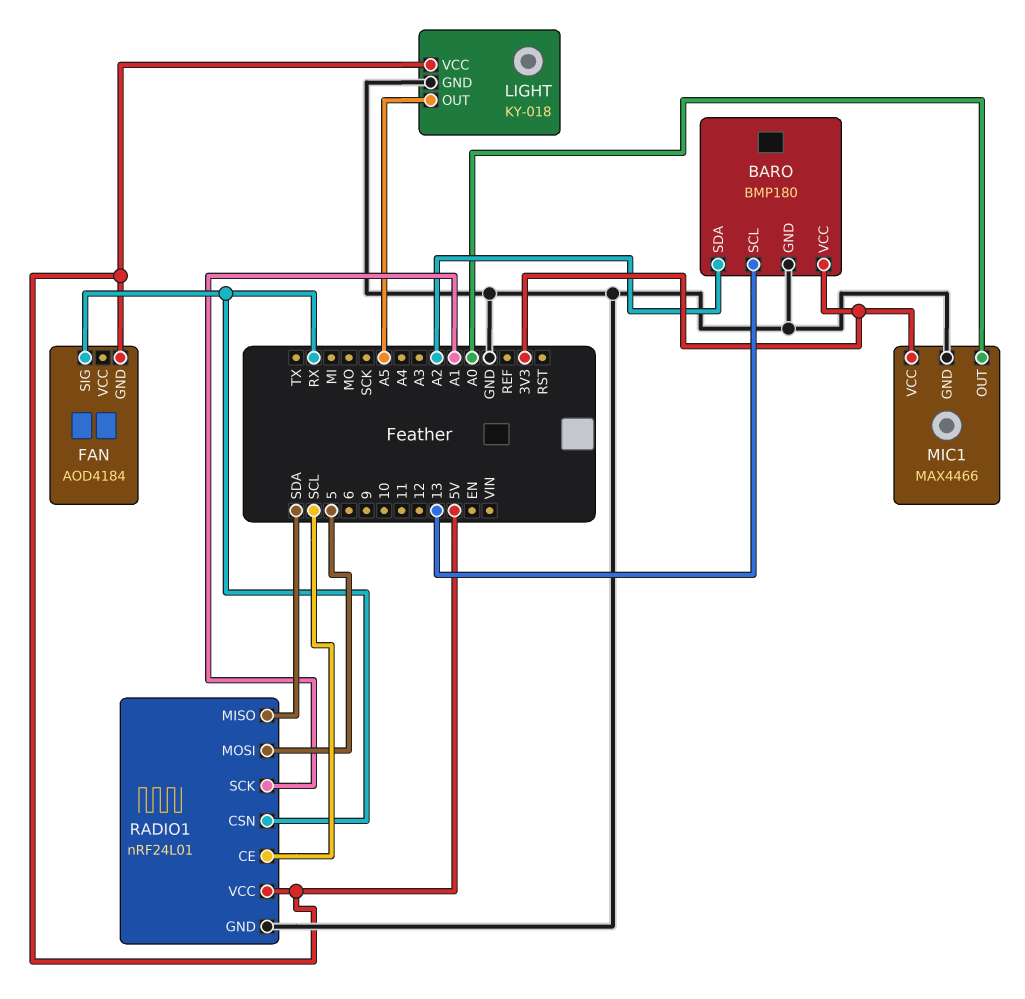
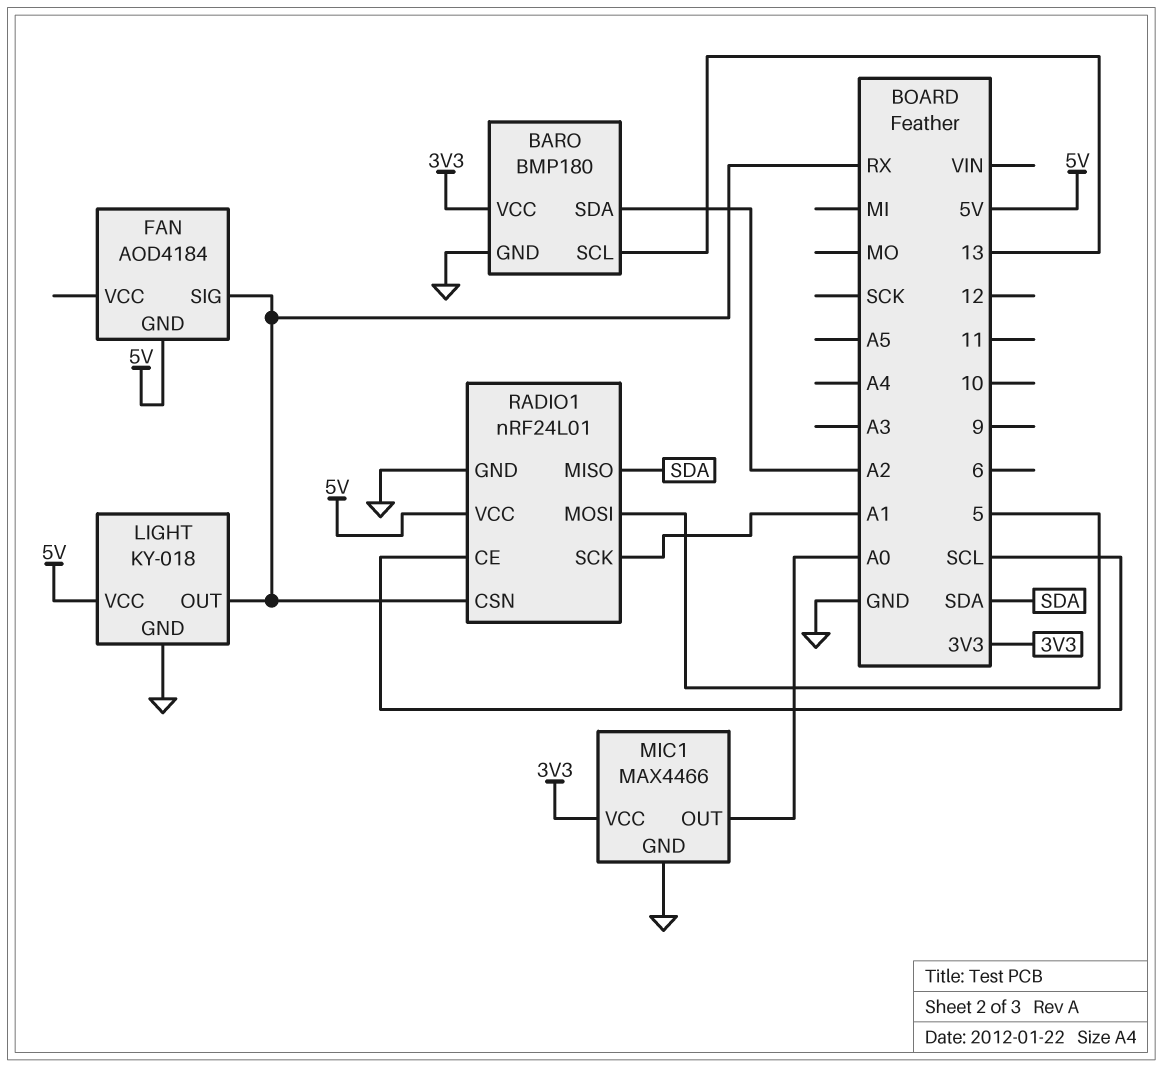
LIGHT pin OUT: A5 -> RX

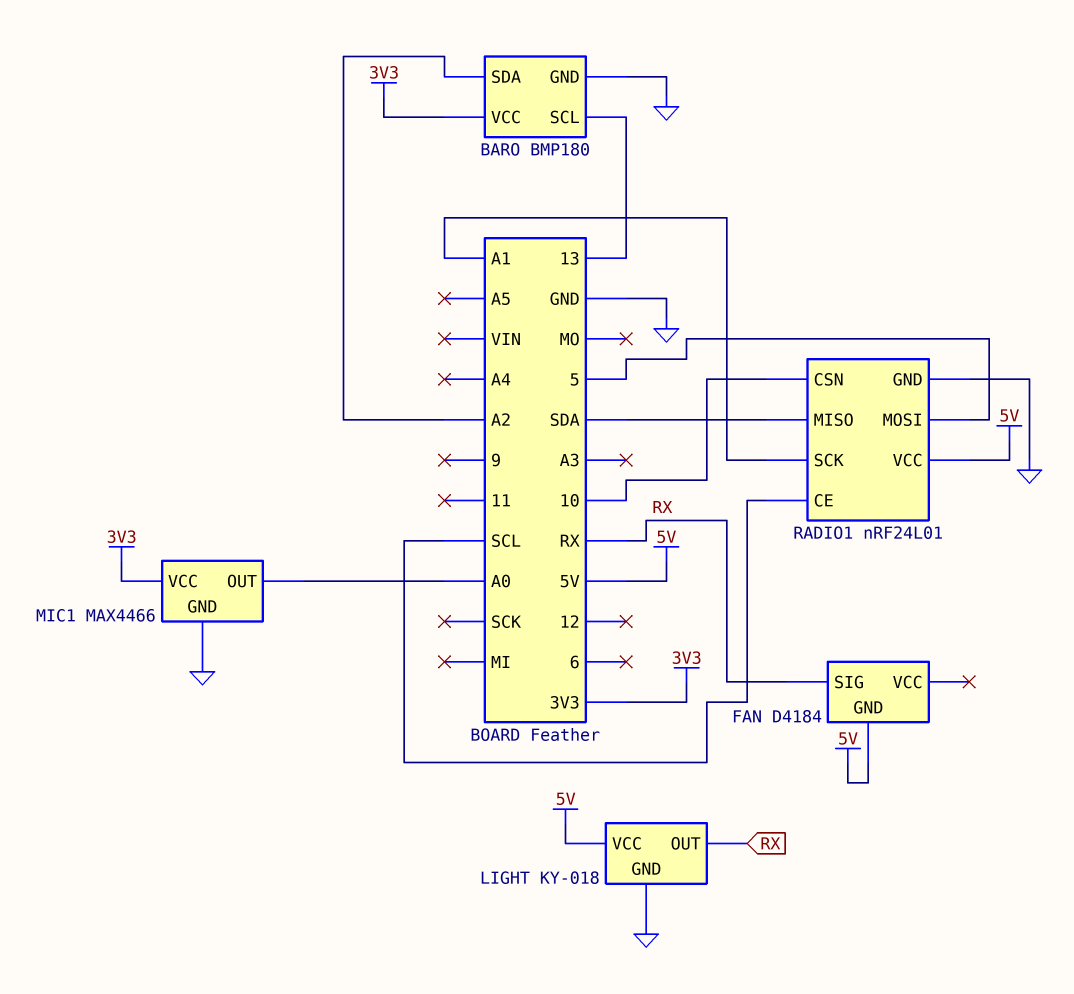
FAN: AOD4184 -> D4184
RADIO1 pin CSN: RX -> 10

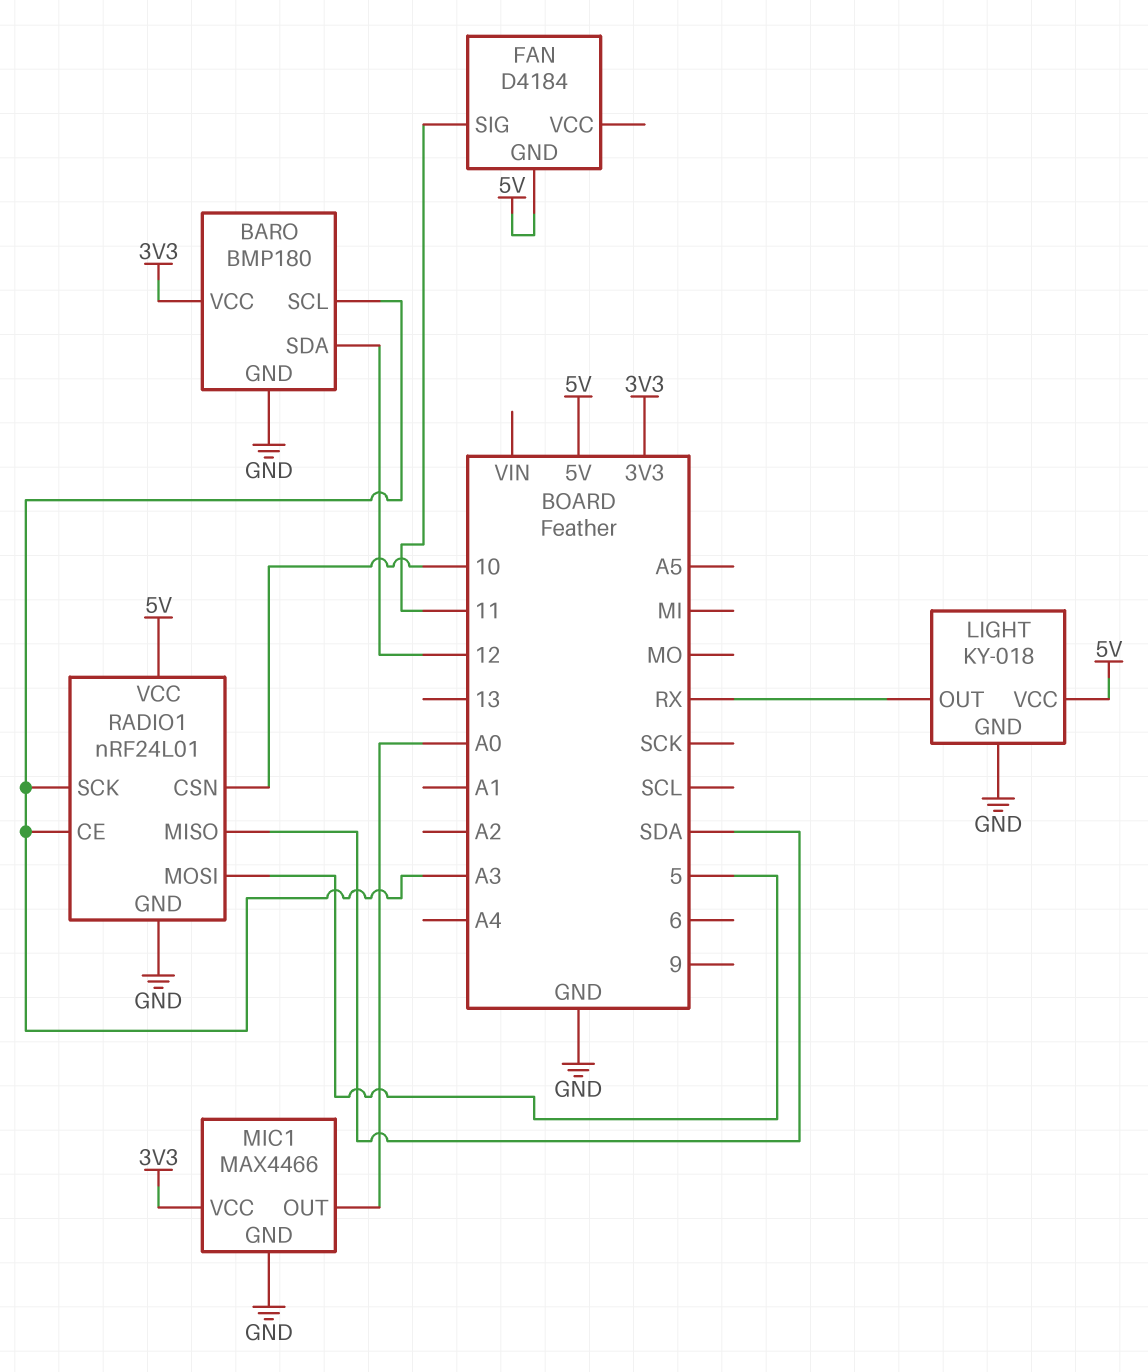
BARO pin SCL: 13 -> A3
BARO pin SDA: A2 -> 12
FAN pin SIG: RX -> 11
RADIO1 pin CE: SCL -> A3
RADIO1 pin SCK: A1 -> A3

